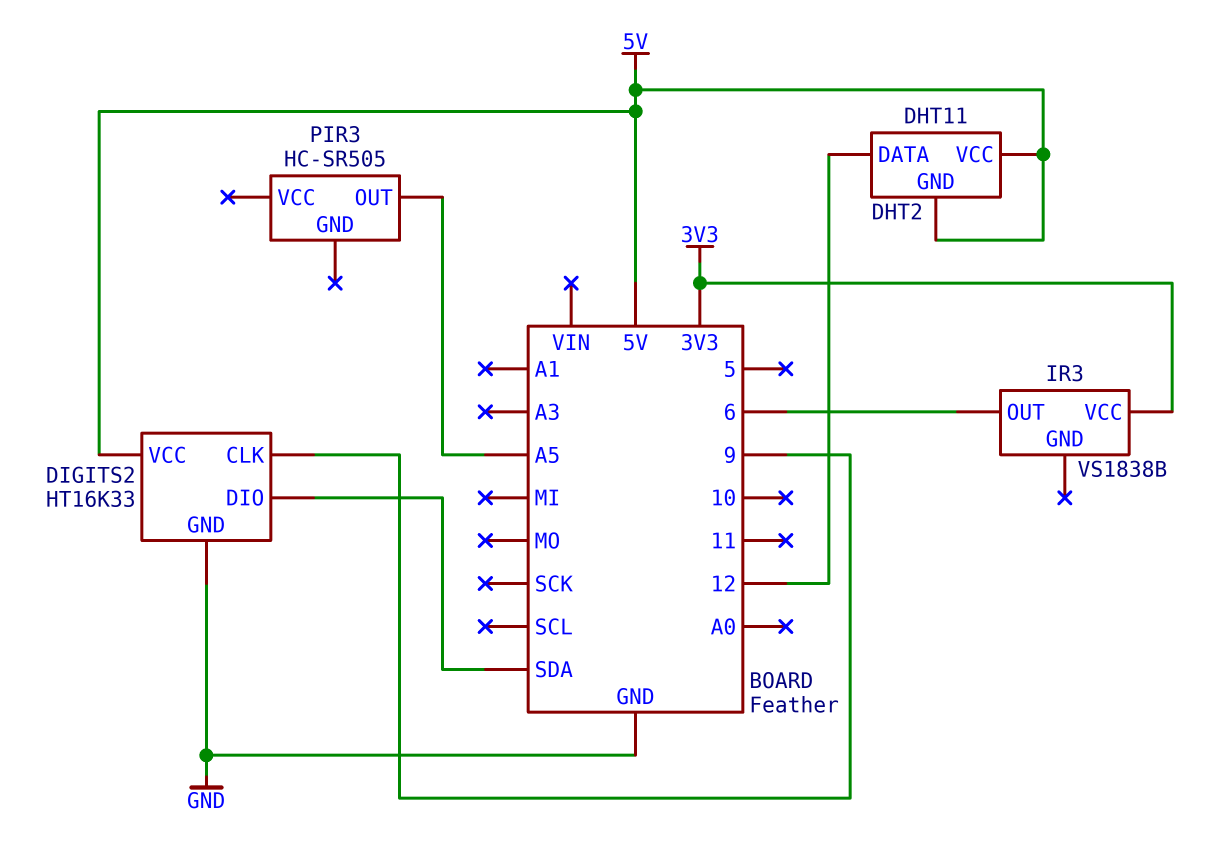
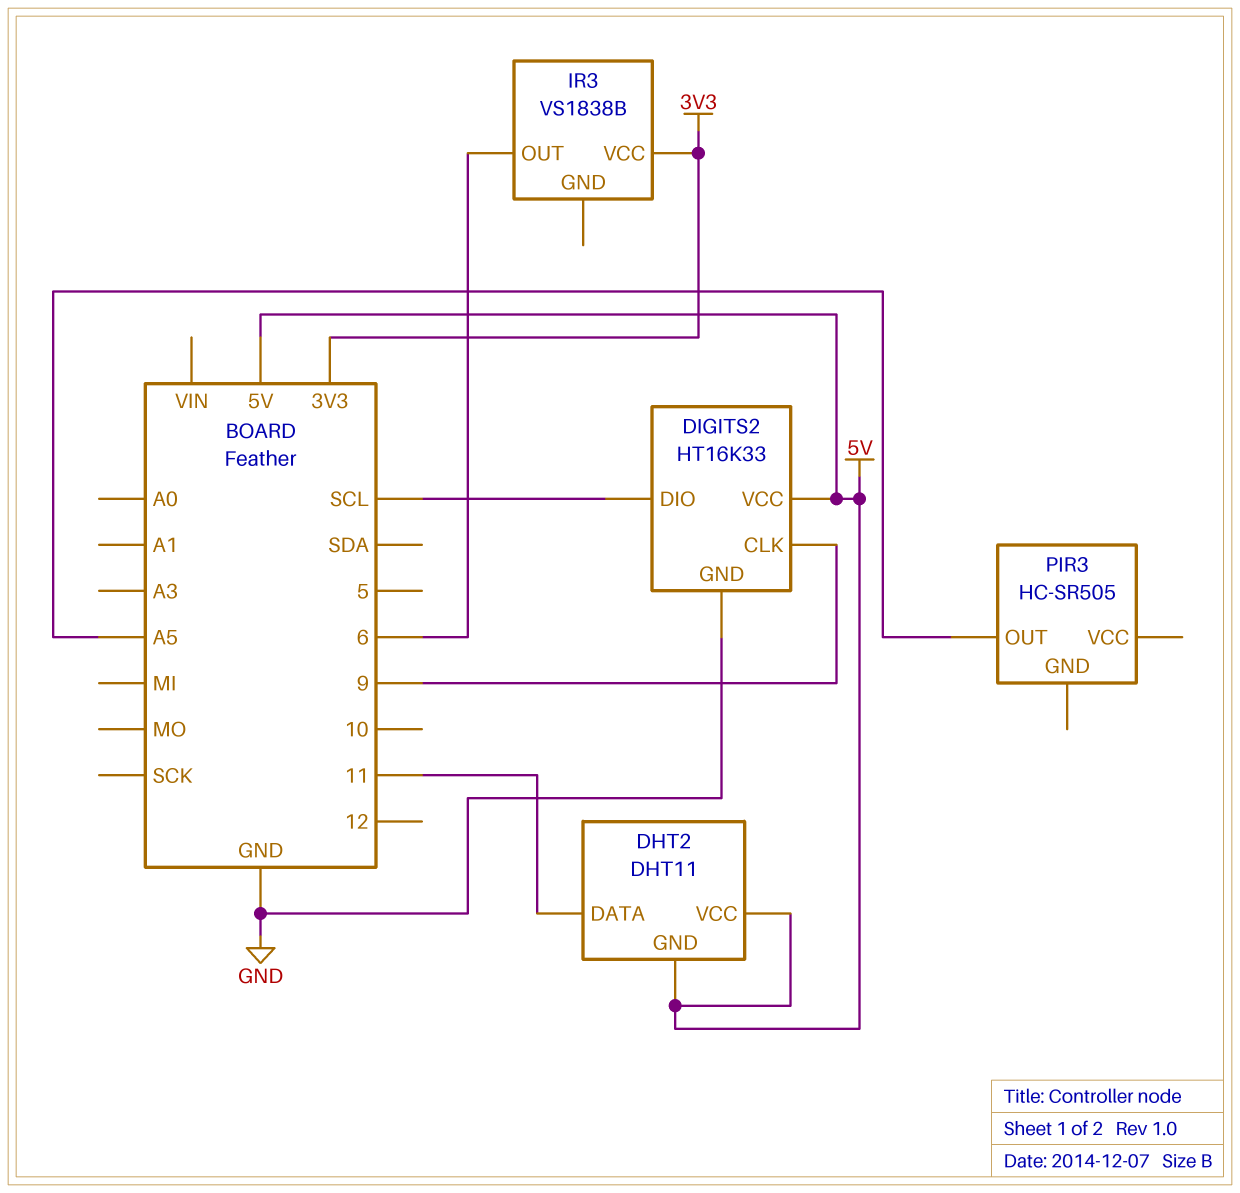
DHT2 pin DATA: 12 -> 11
DIGITS2 pin DIO: SDA -> SCL

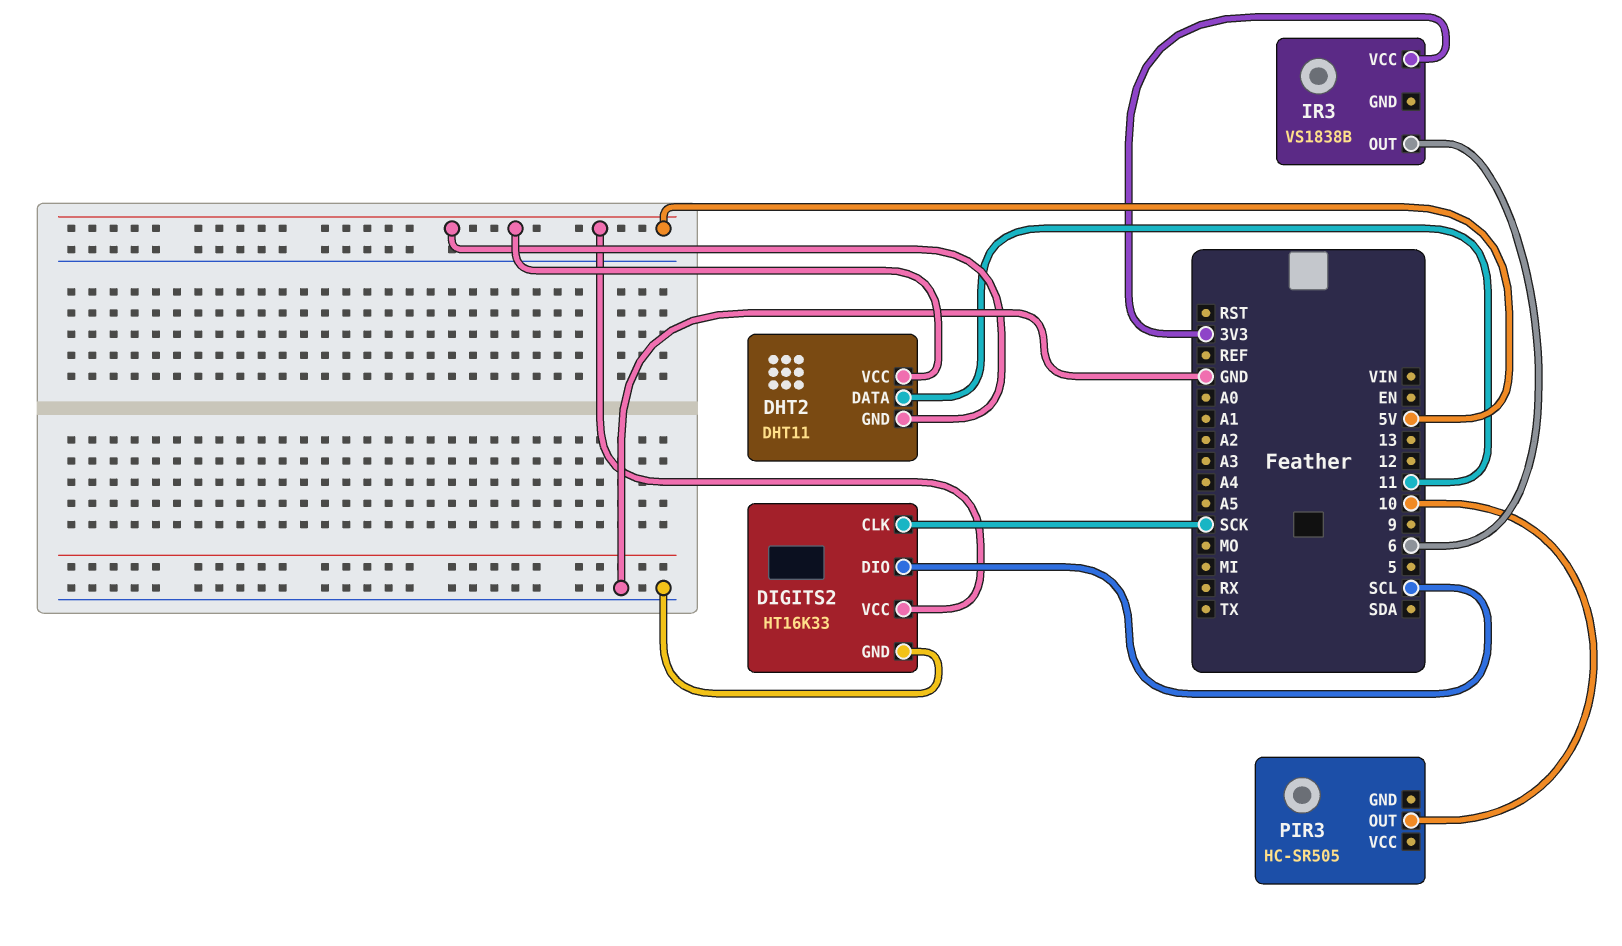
DIGITS2 pin CLK: 9 -> SCK
PIR3 pin OUT: A5 -> 10

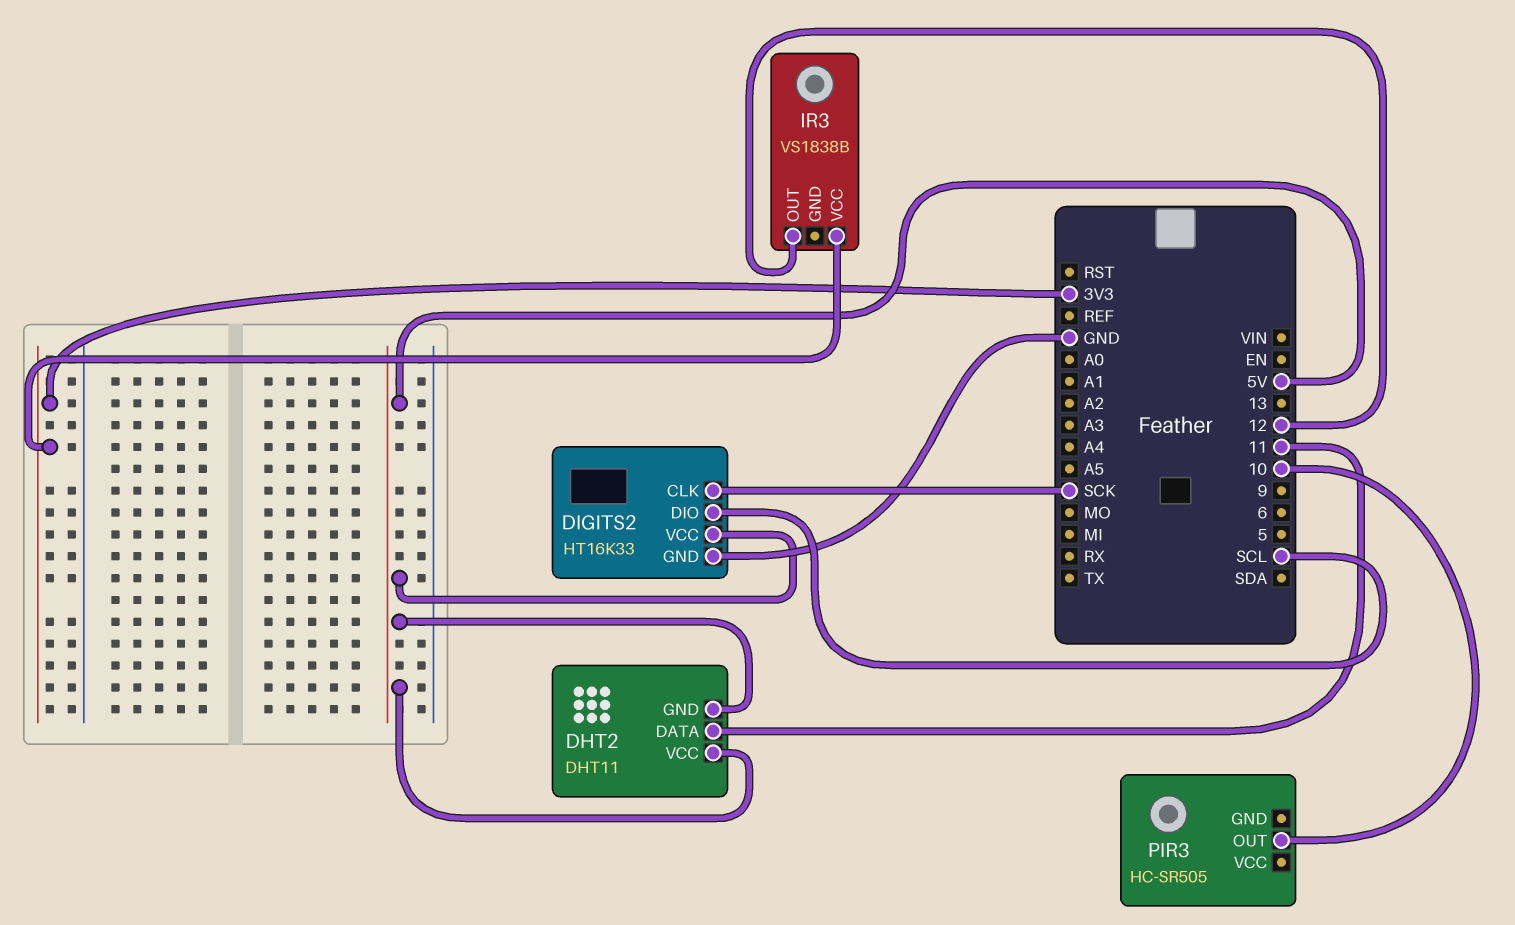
IR3 pin OUT: 6 -> 12

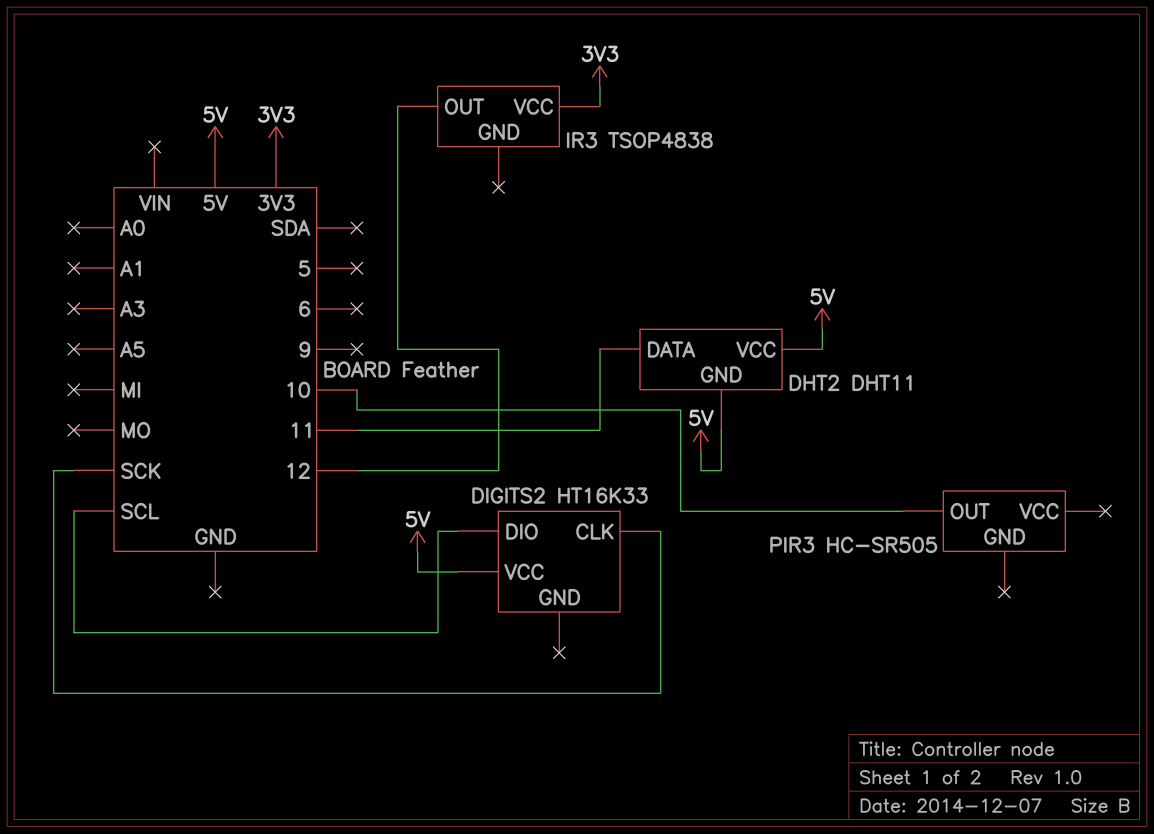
DIGITS2 pin GND: GND -> none
IR3: VS1838B -> TSOP4838

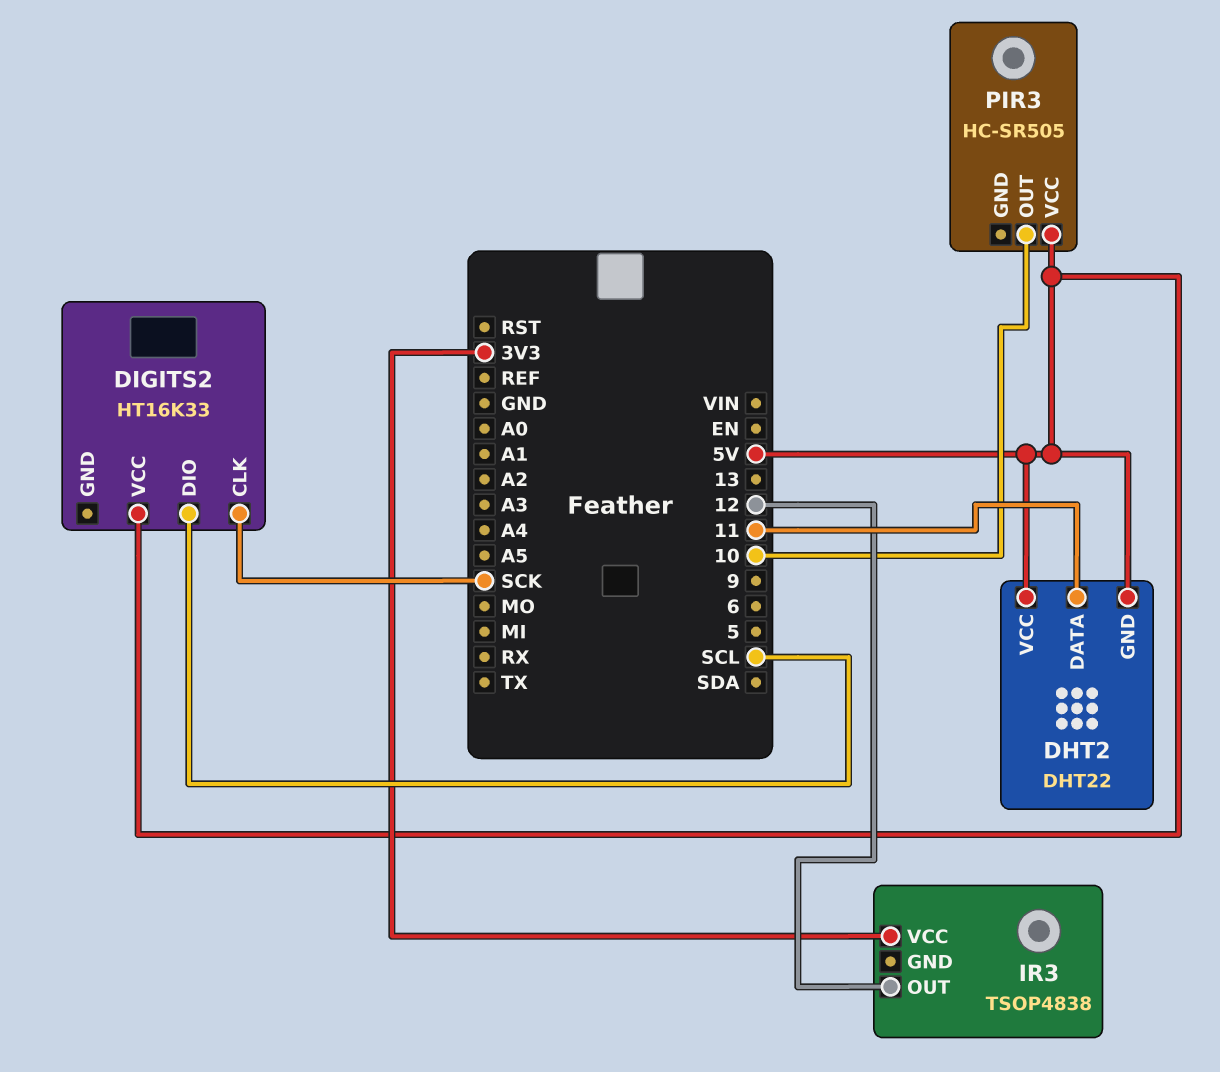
DHT2: DHT11 -> DHT22
PIR3 pin VCC: none -> 5V

